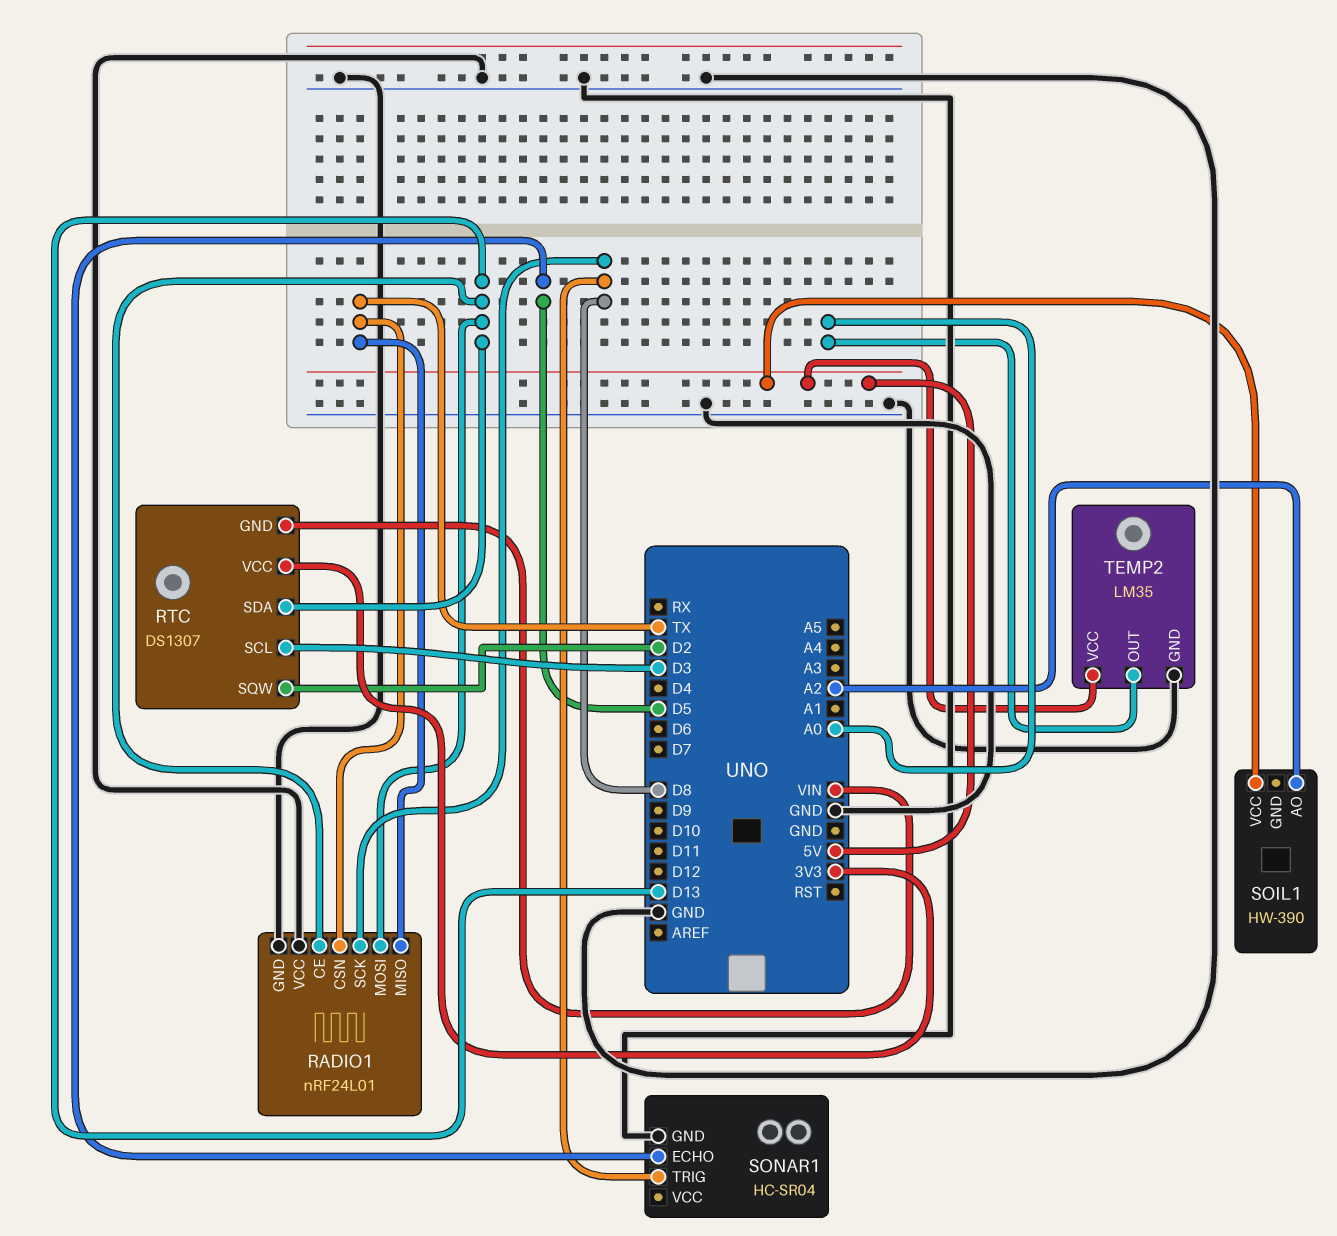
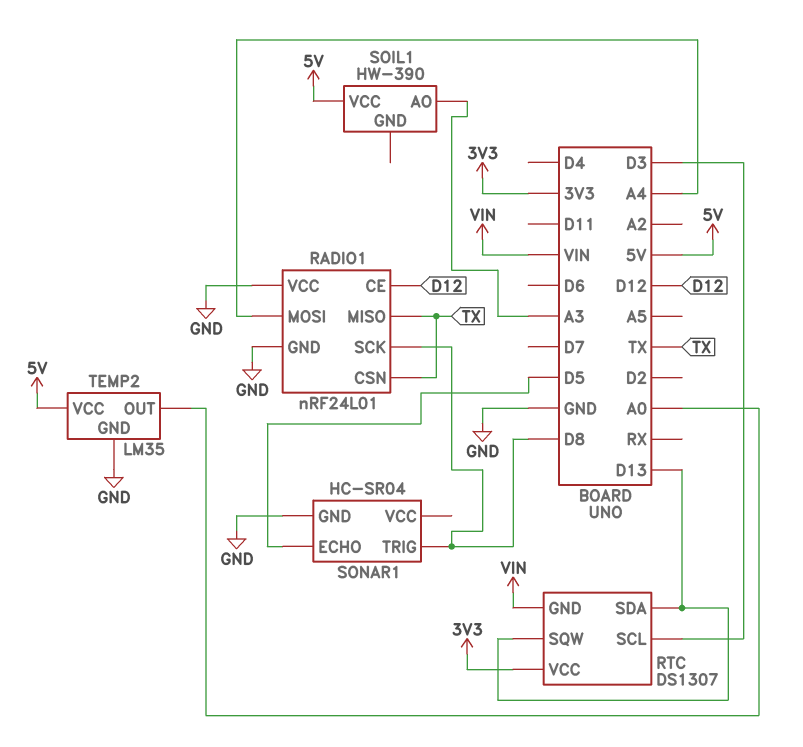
RADIO1 pin CE: D13 -> D12
RADIO1 pin MOSI: D13 -> A4
RTC pin SQW: D2 -> D13
SOIL1 pin AO: A2 -> A3

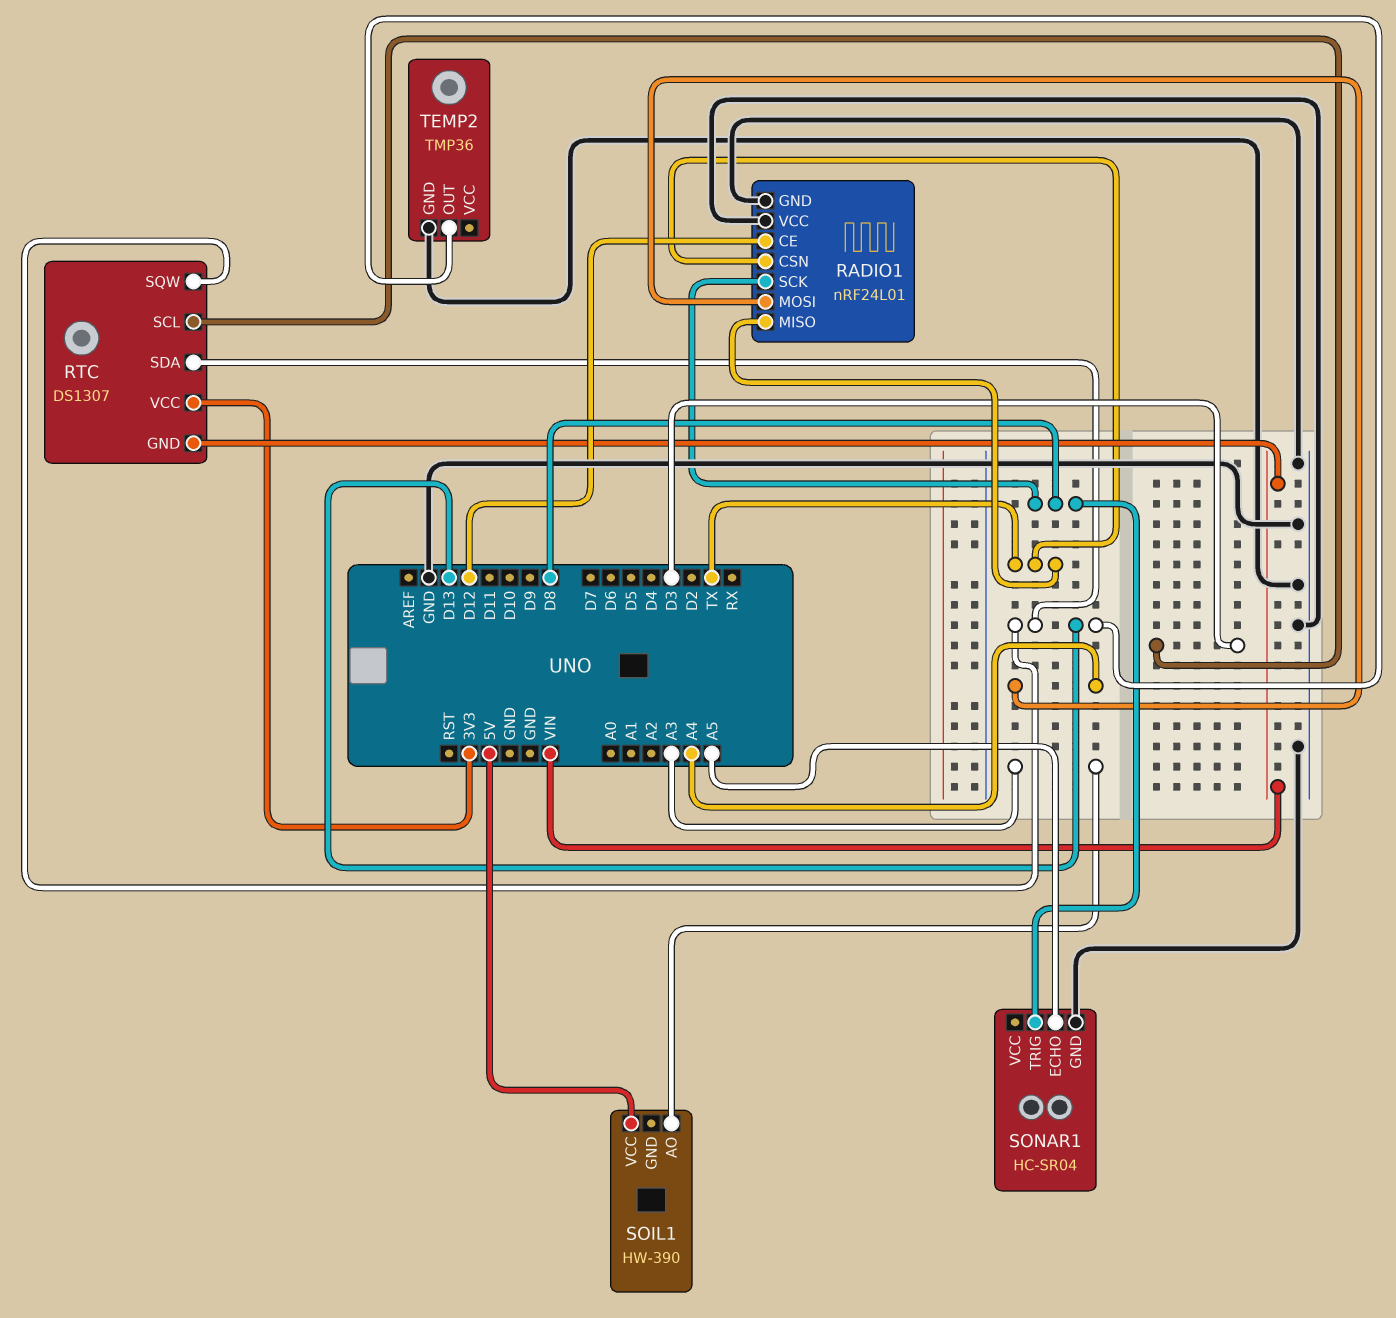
SONAR1 pin ECHO: D5 -> A5
TEMP2: LM35 -> TMP36
TEMP2 pin OUT: A0 -> D13
TEMP2 pin VCC: 5V -> none

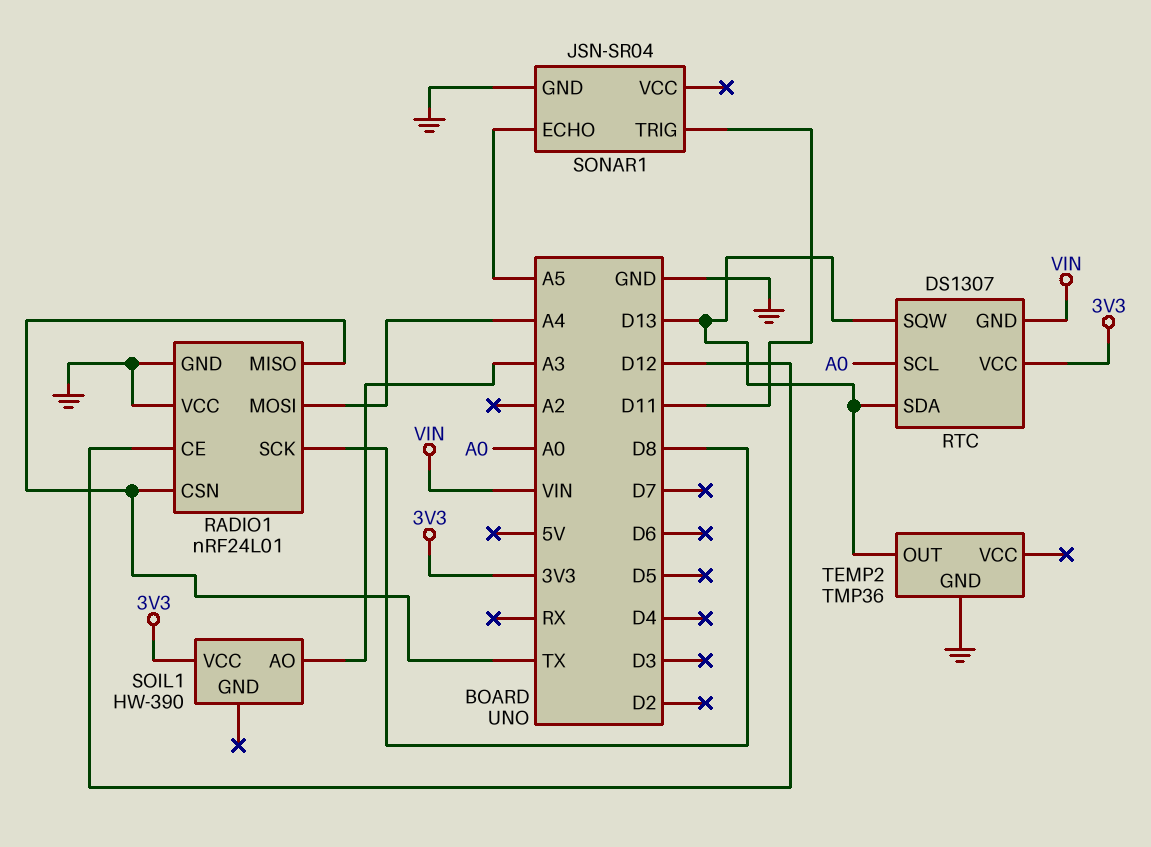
RTC pin SCL: D3 -> A0
SOIL1 pin VCC: 5V -> 3V3
SONAR1: HC-SR04 -> JSN-SR04
SONAR1 pin TRIG: D8 -> D11

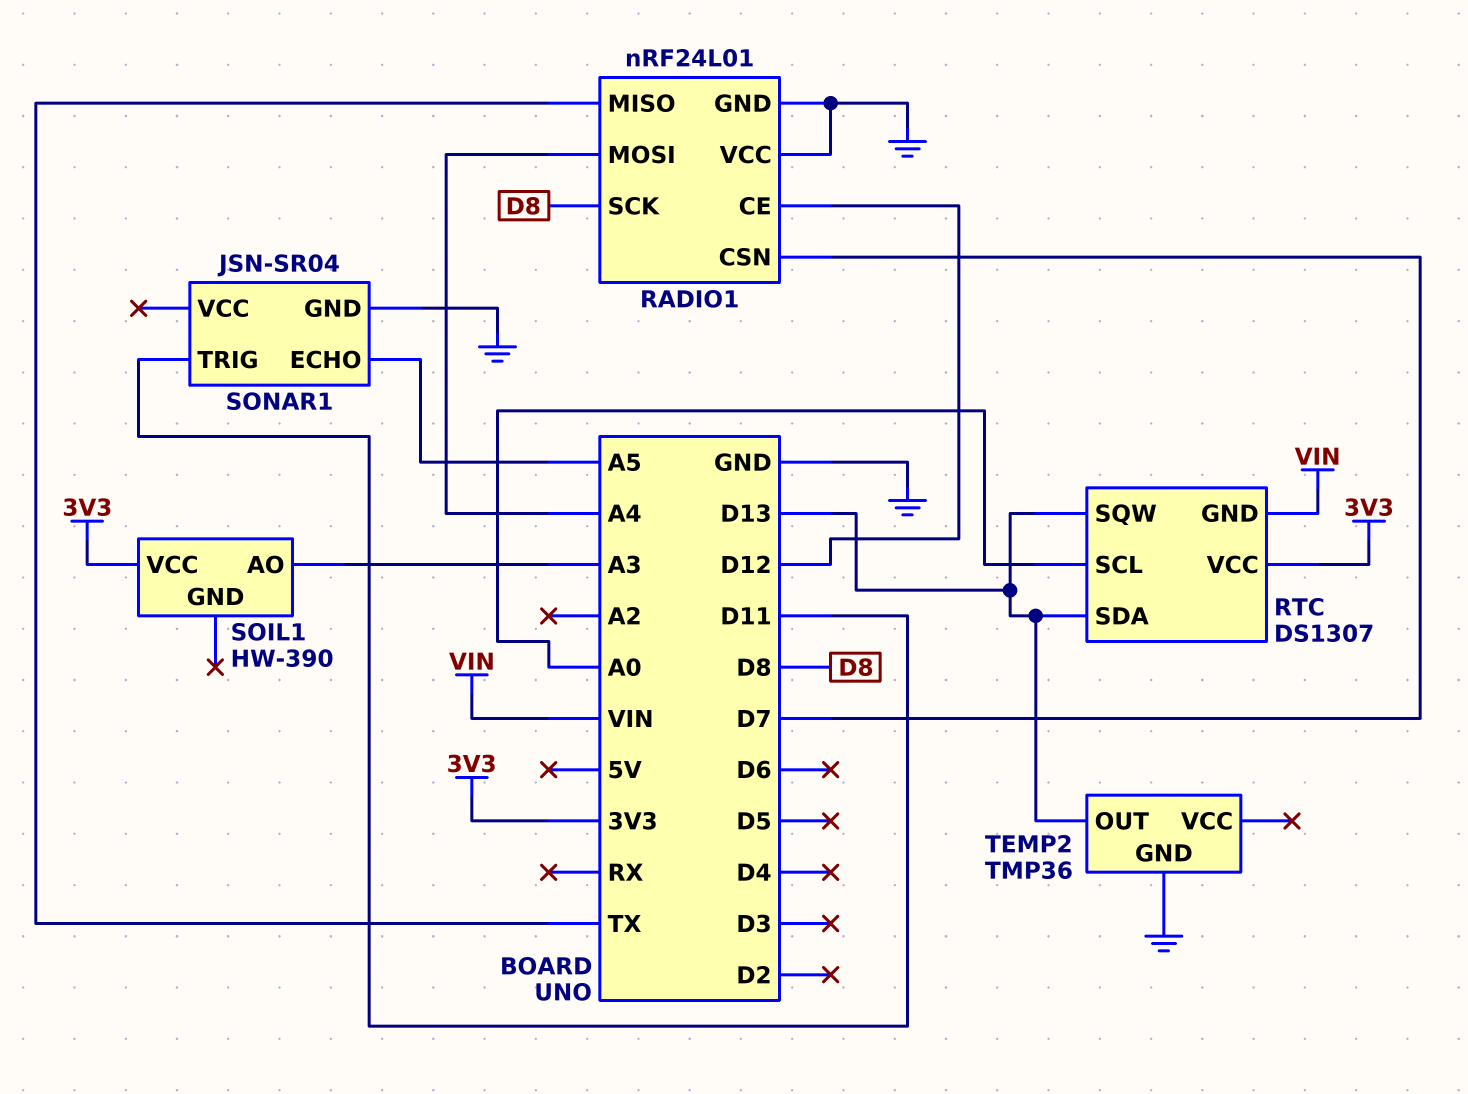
RADIO1 pin CSN: TX -> D7

